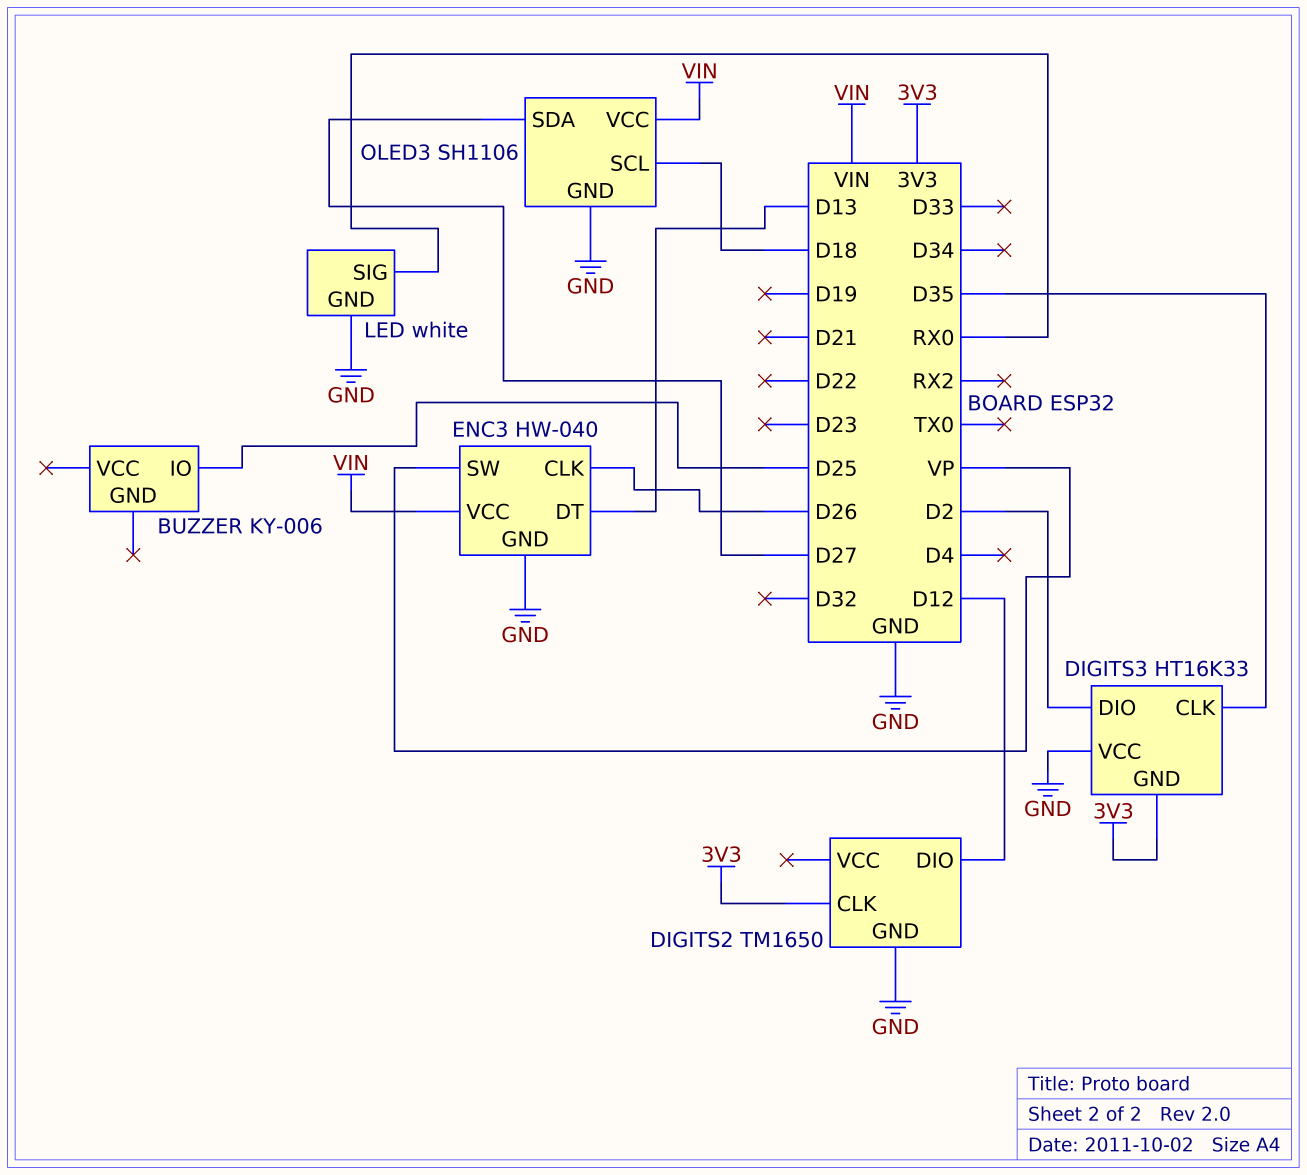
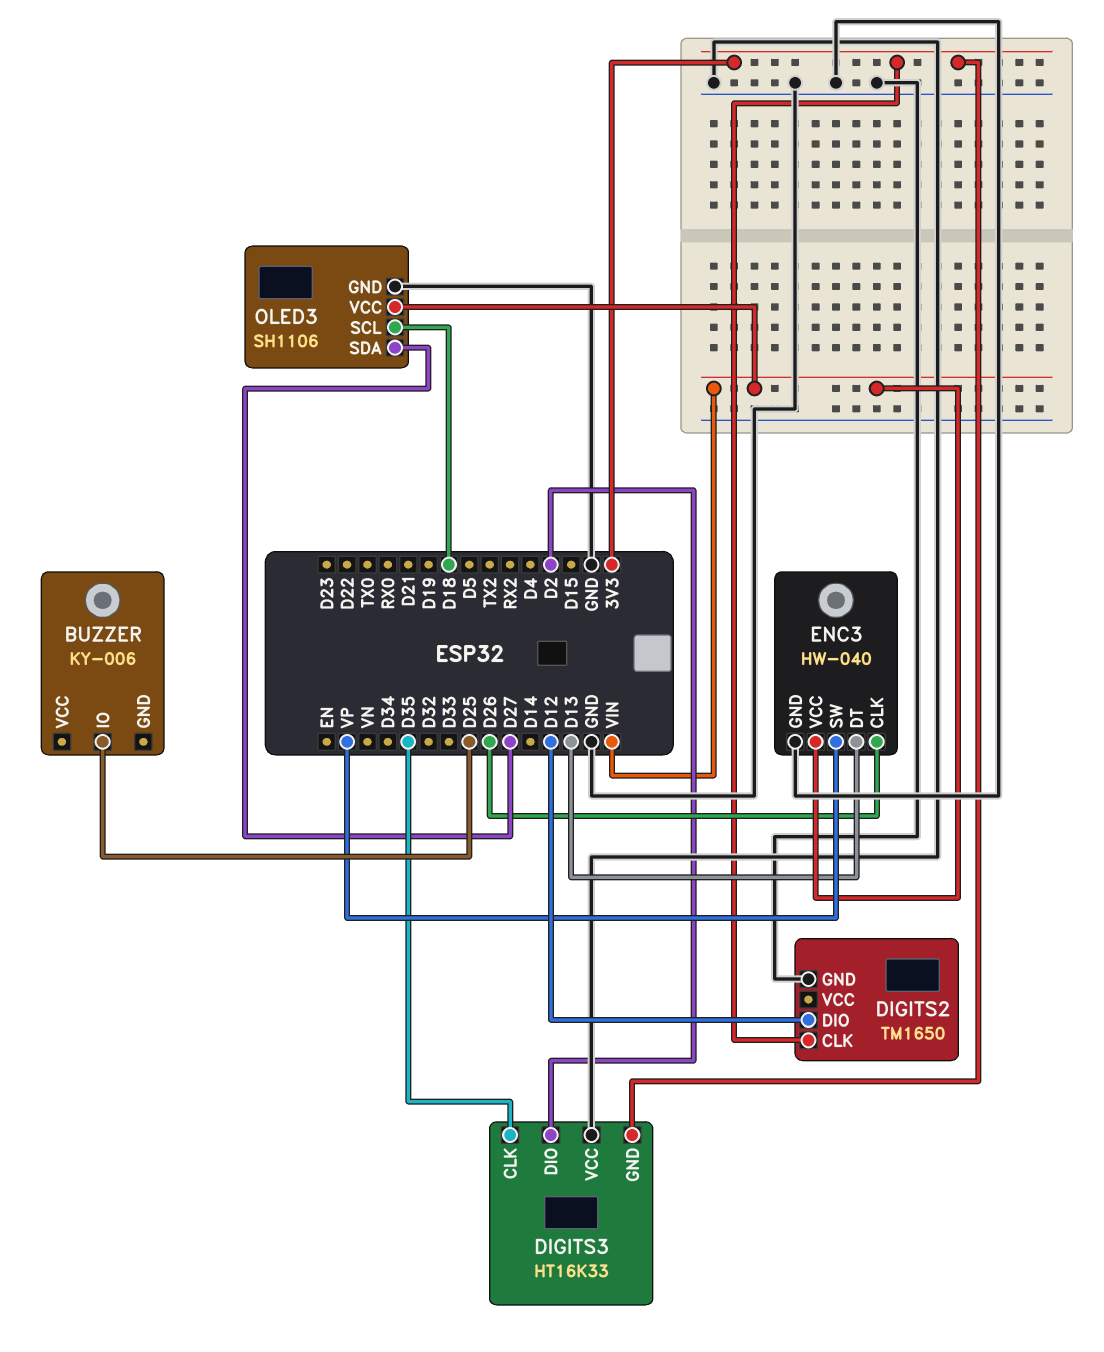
LED: white -> none
LED pin GND: GND -> none
LED pin SIG: RX0 -> none

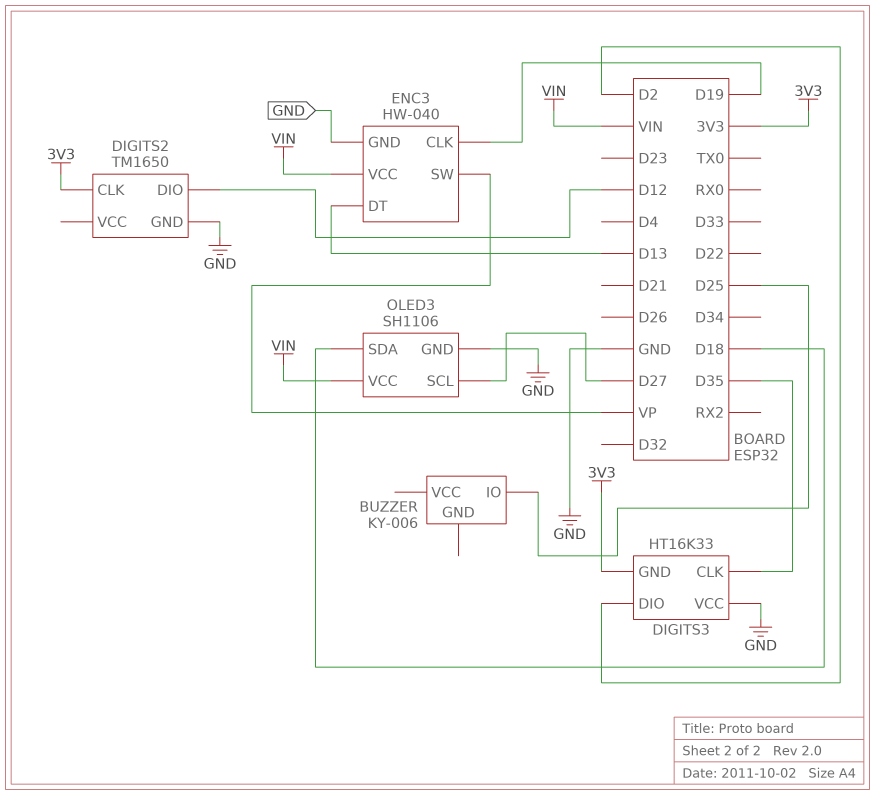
ENC3 pin CLK: D26 -> D19
OLED3 pin SCL: D18 -> D27
OLED3 pin SDA: D27 -> D18

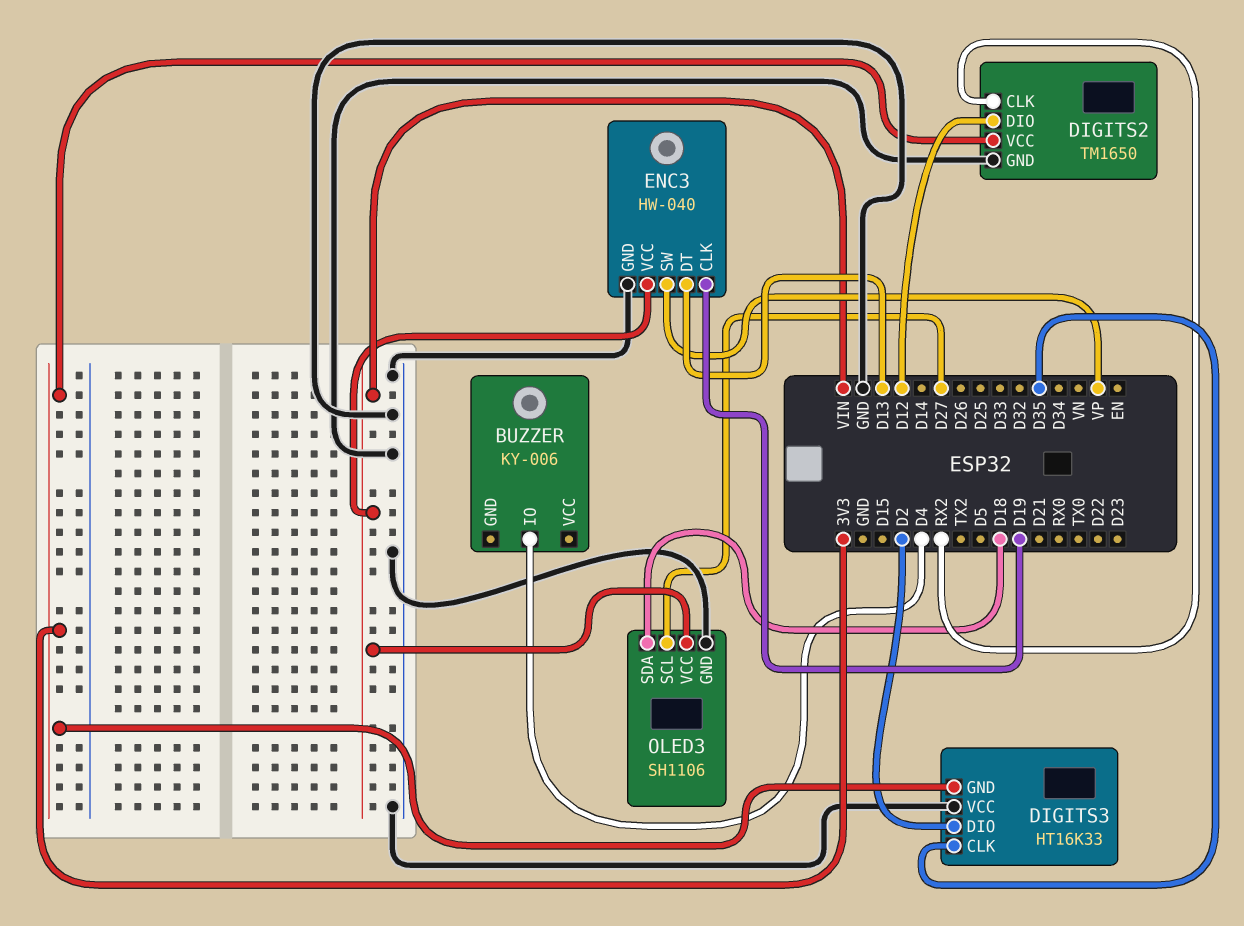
BUZZER pin IO: D25 -> D4
DIGITS2 pin CLK: 3V3 -> RX2
DIGITS2 pin VCC: none -> 3V3

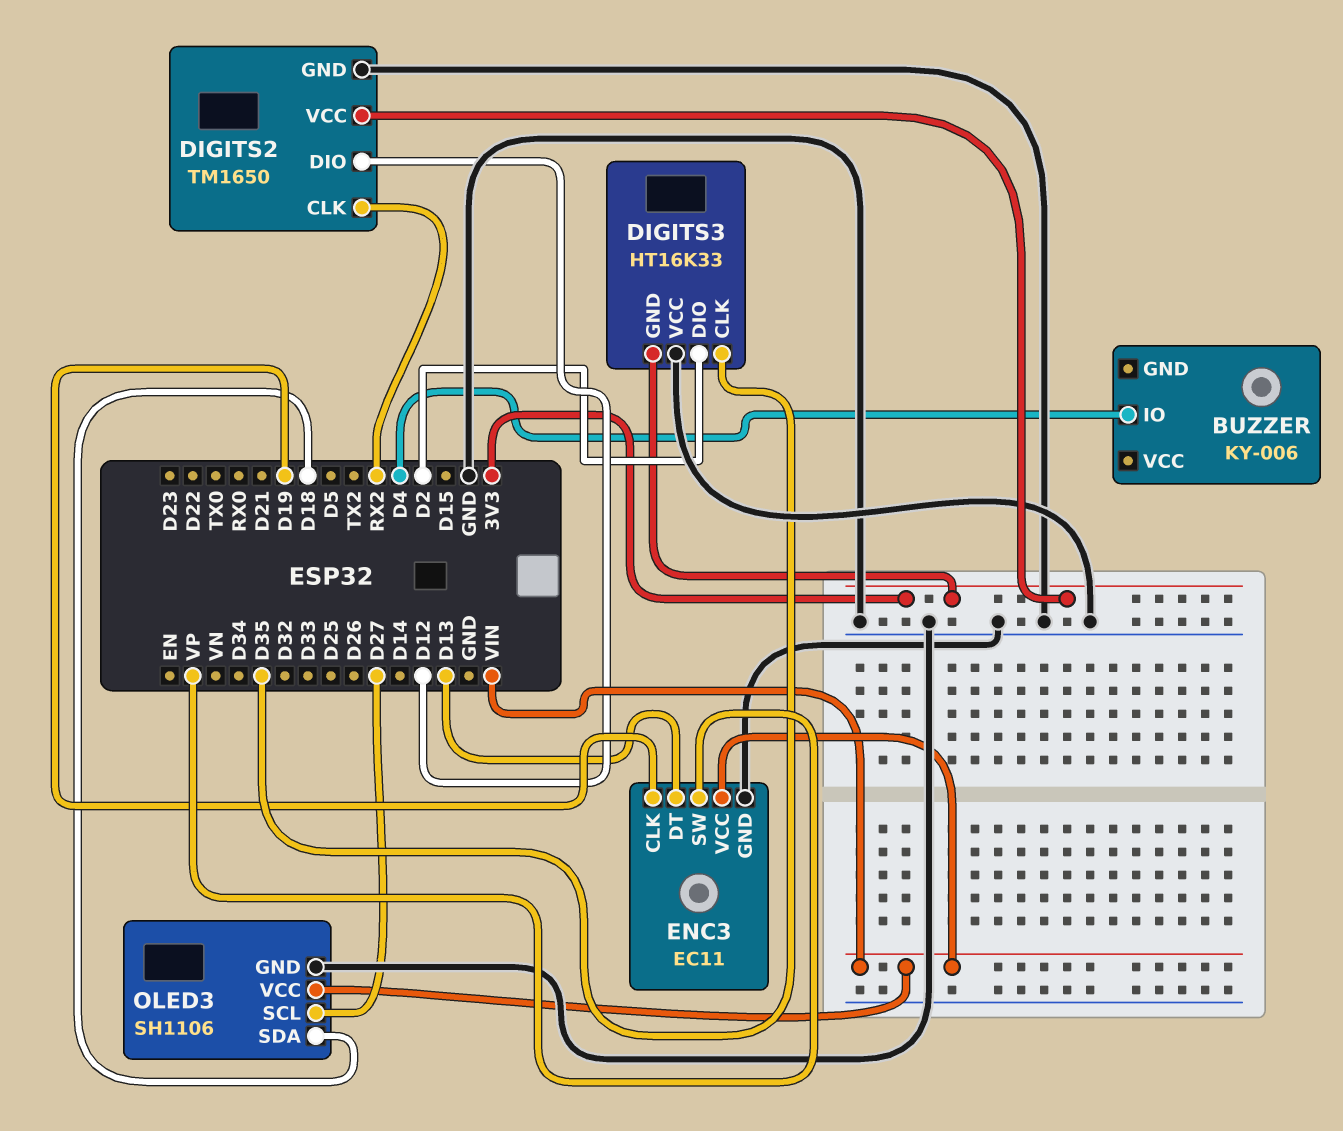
ENC3: HW-040 -> EC11

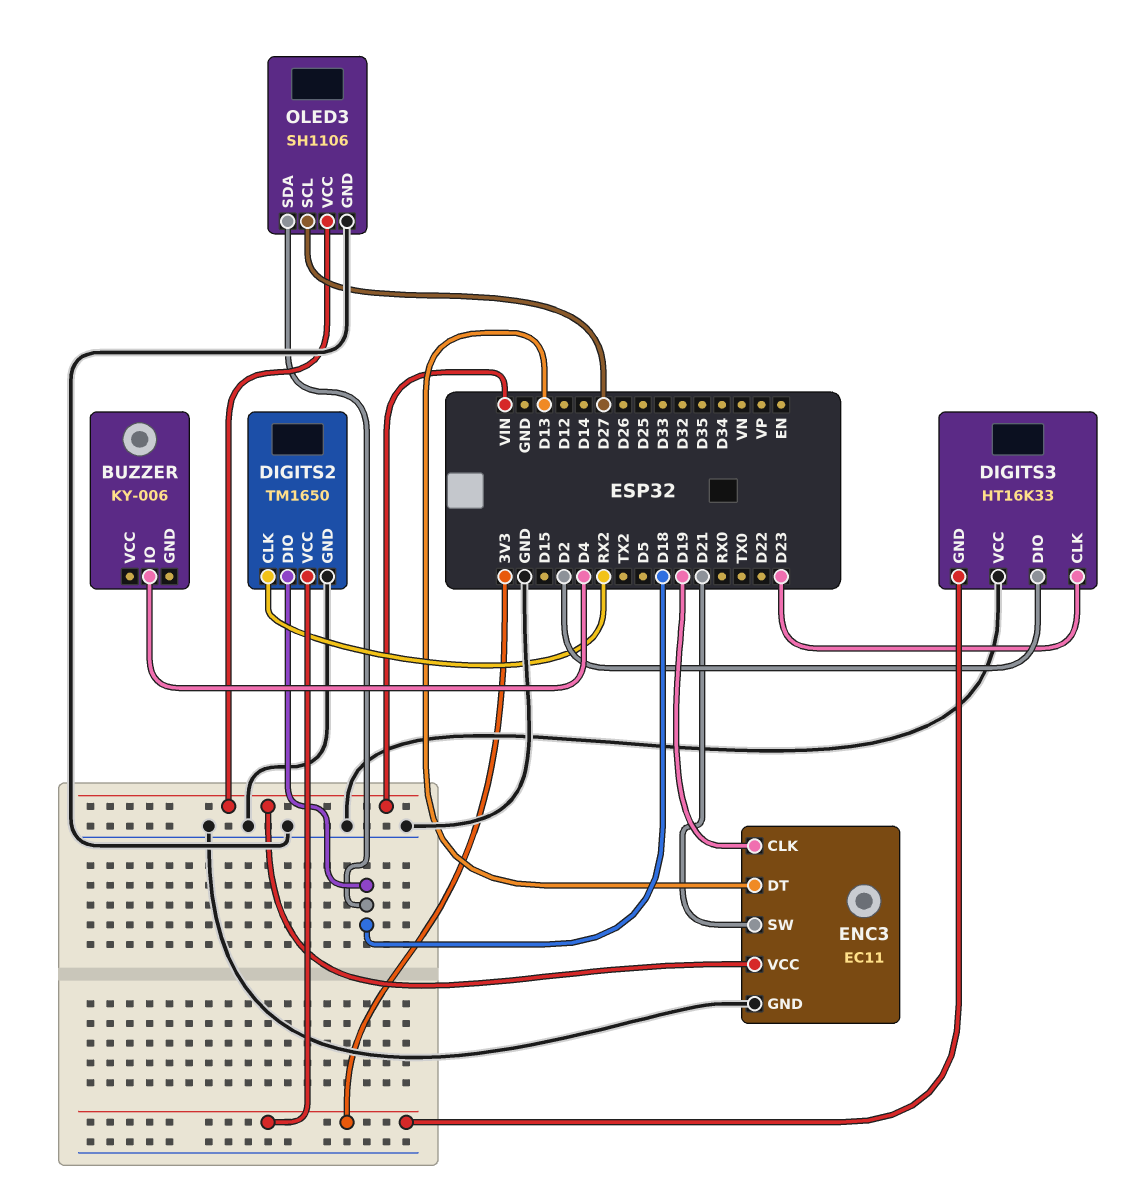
DIGITS2 pin DIO: D12 -> D18
DIGITS3 pin CLK: D35 -> D23
ENC3 pin SW: VP -> D21

